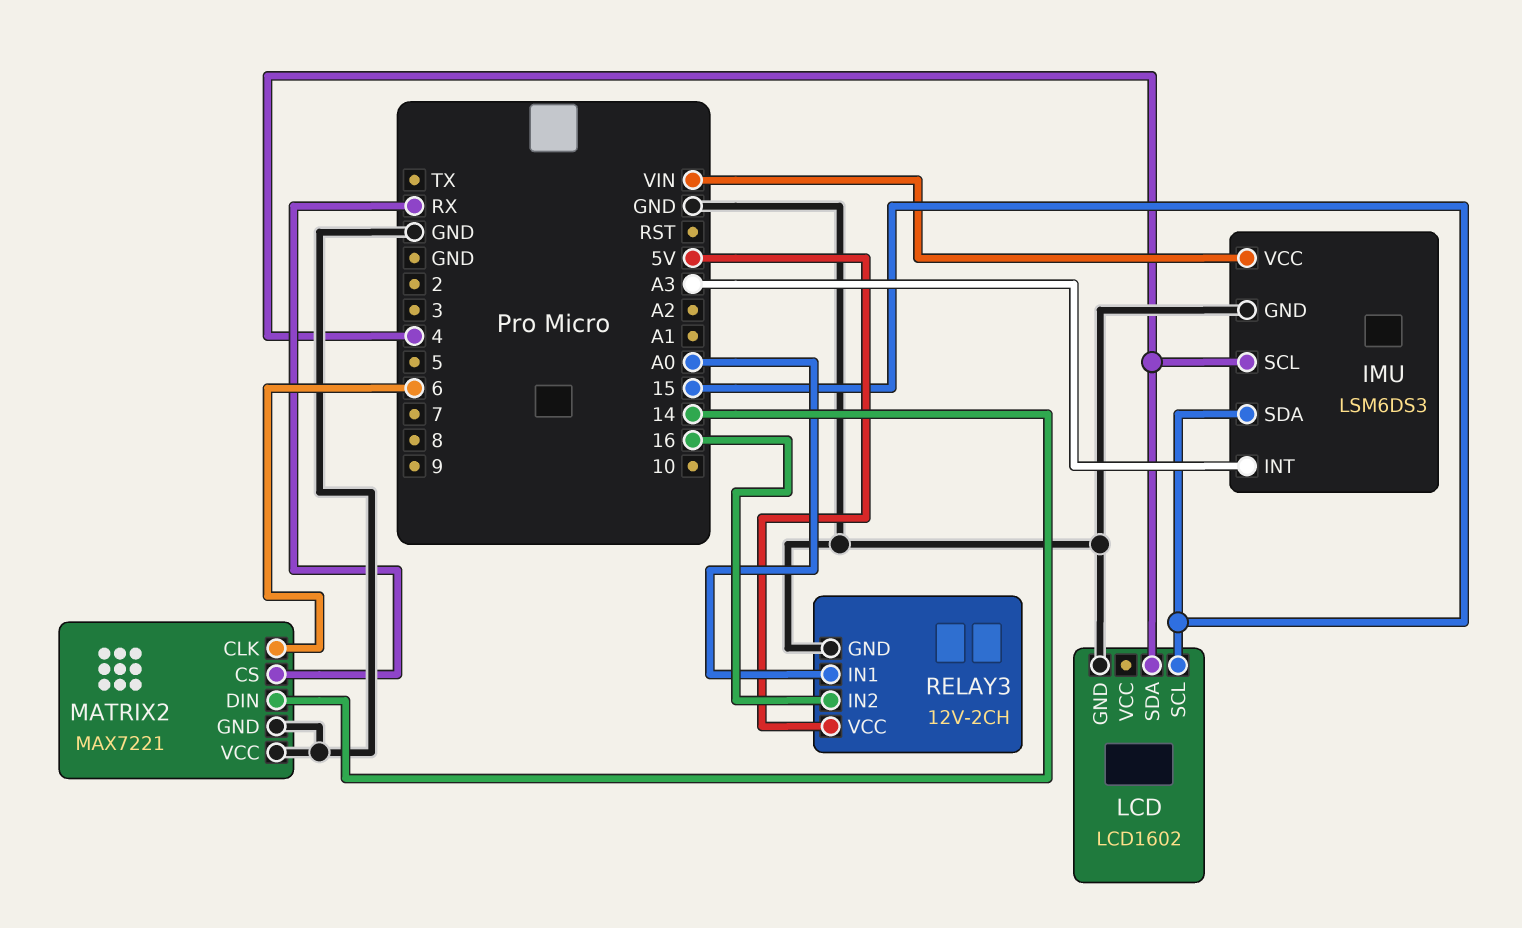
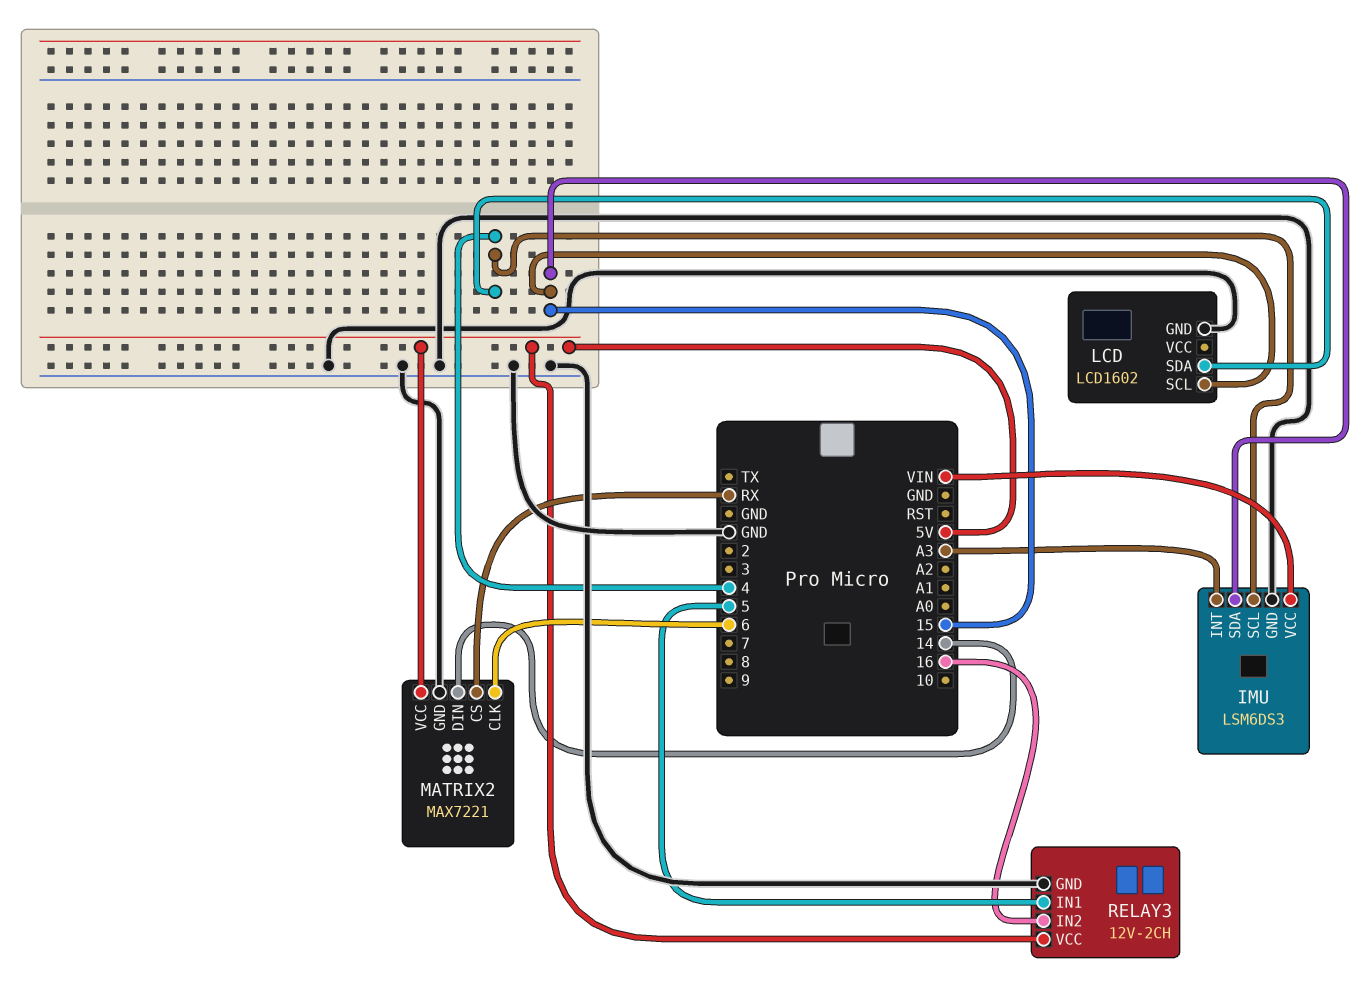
MATRIX2 pin VCC: GND -> 5V
RELAY3 pin IN1: A0 -> 5

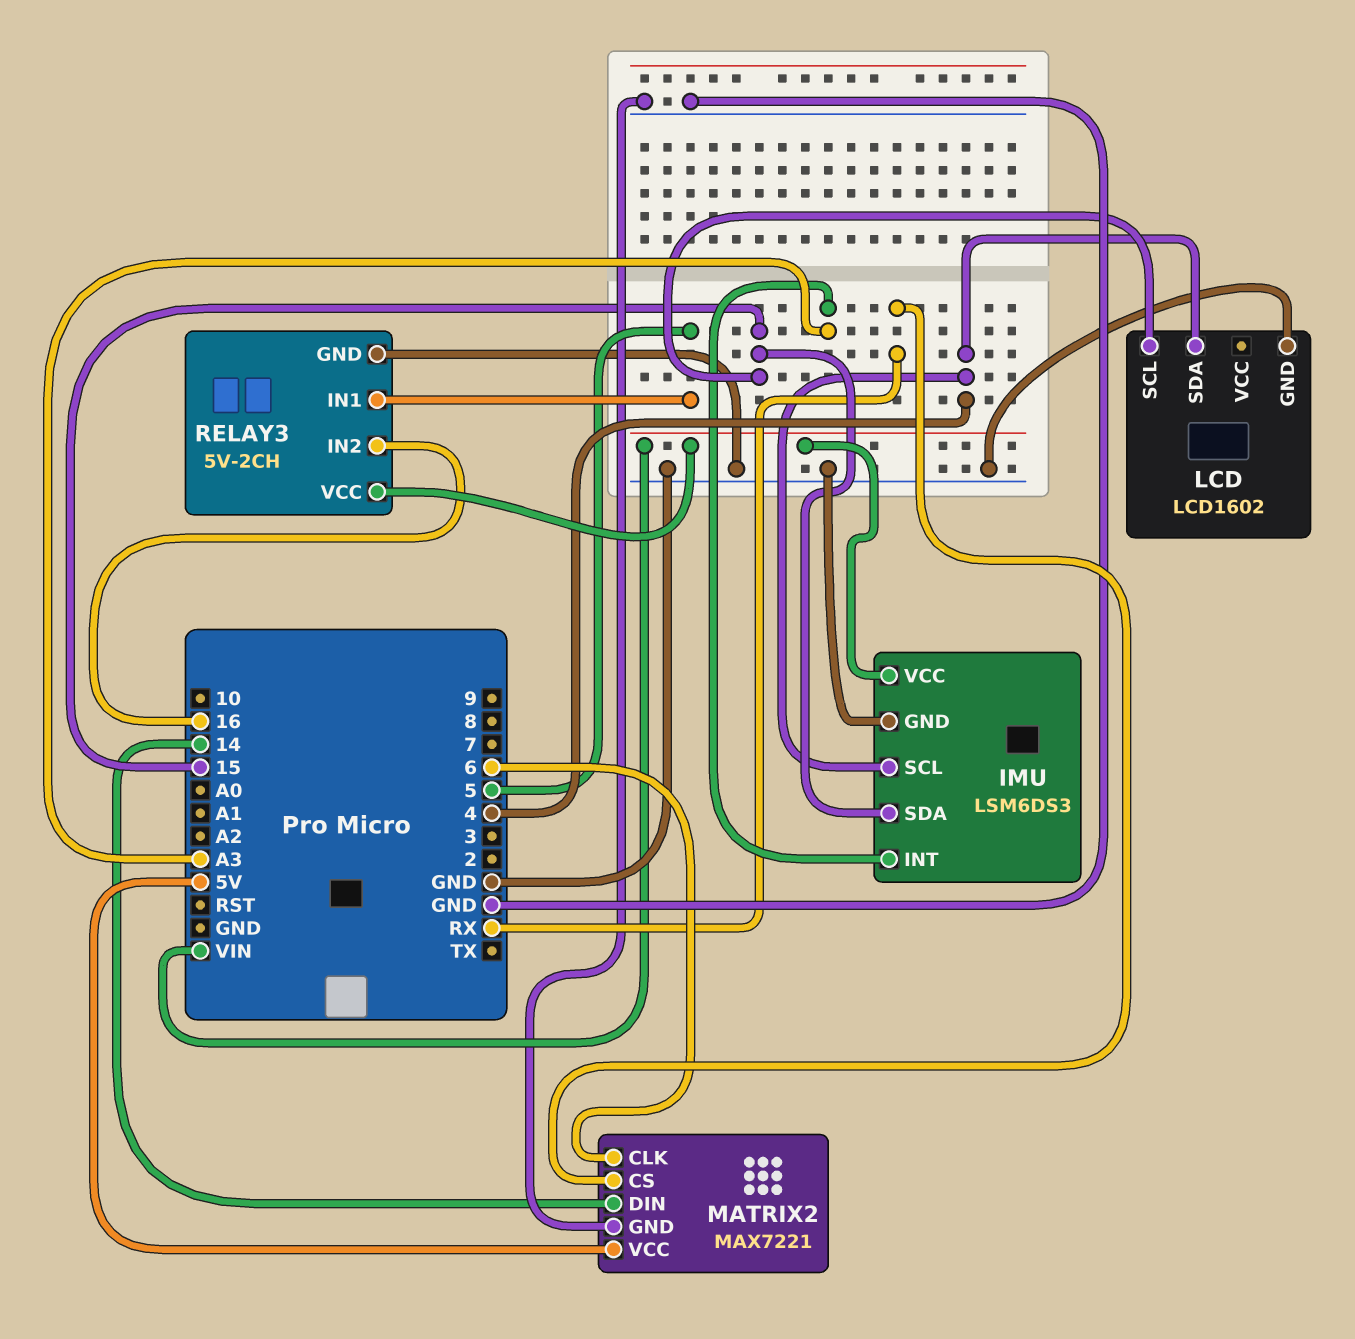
RELAY3: 12V-2CH -> 5V-2CH
RELAY3 pin VCC: 5V -> VIN

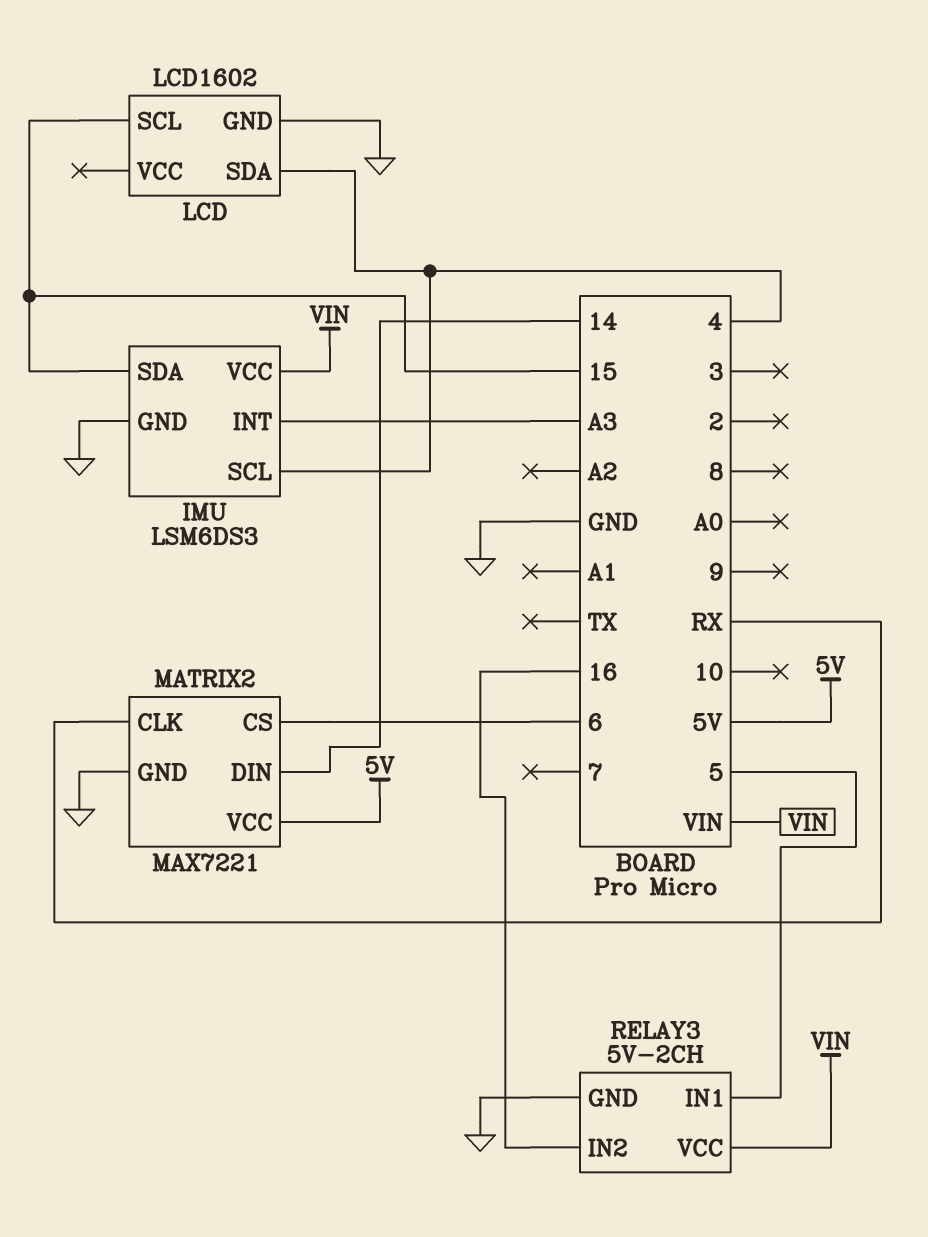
MATRIX2 pin CLK: 6 -> RX
MATRIX2 pin CS: RX -> 6

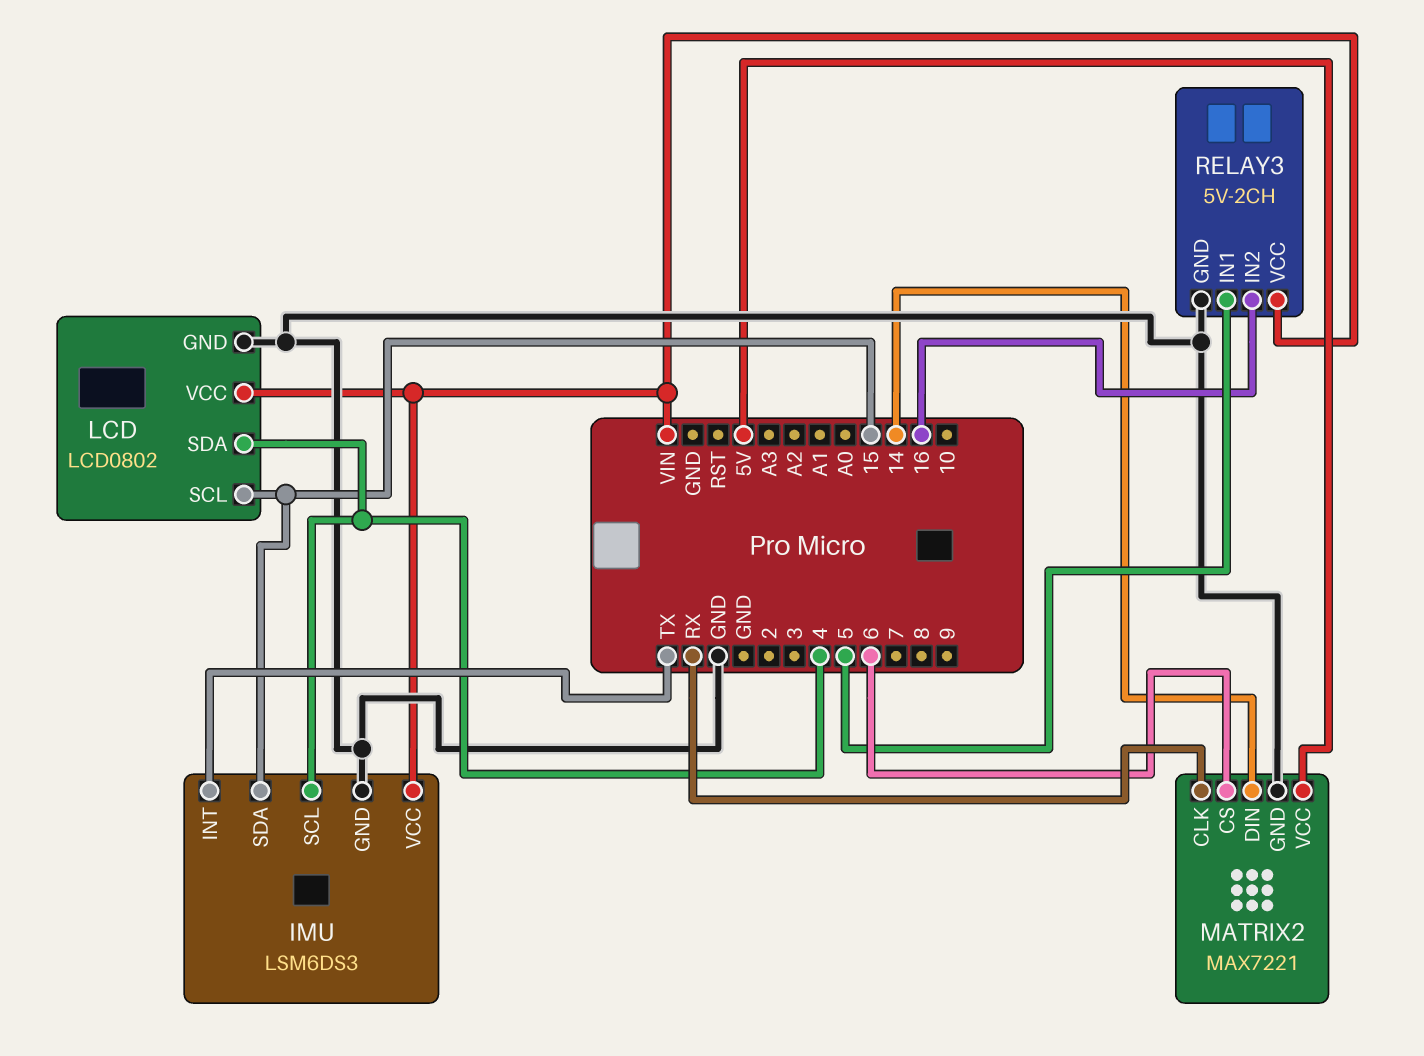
IMU pin INT: A3 -> TX
LCD: LCD1602 -> LCD0802
LCD pin VCC: none -> VIN

